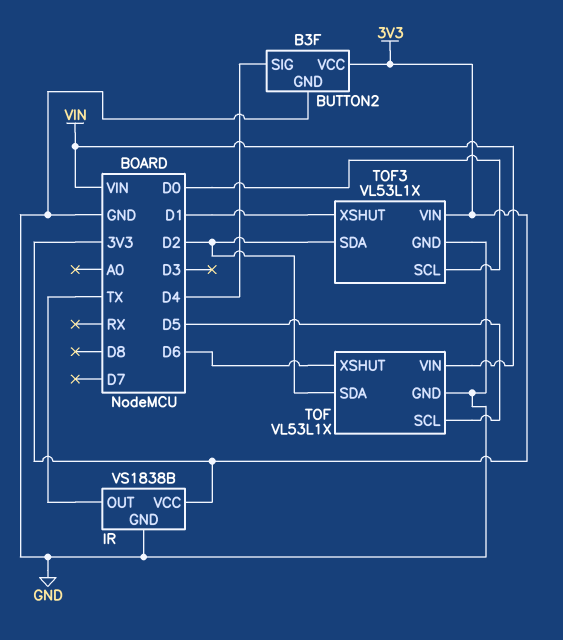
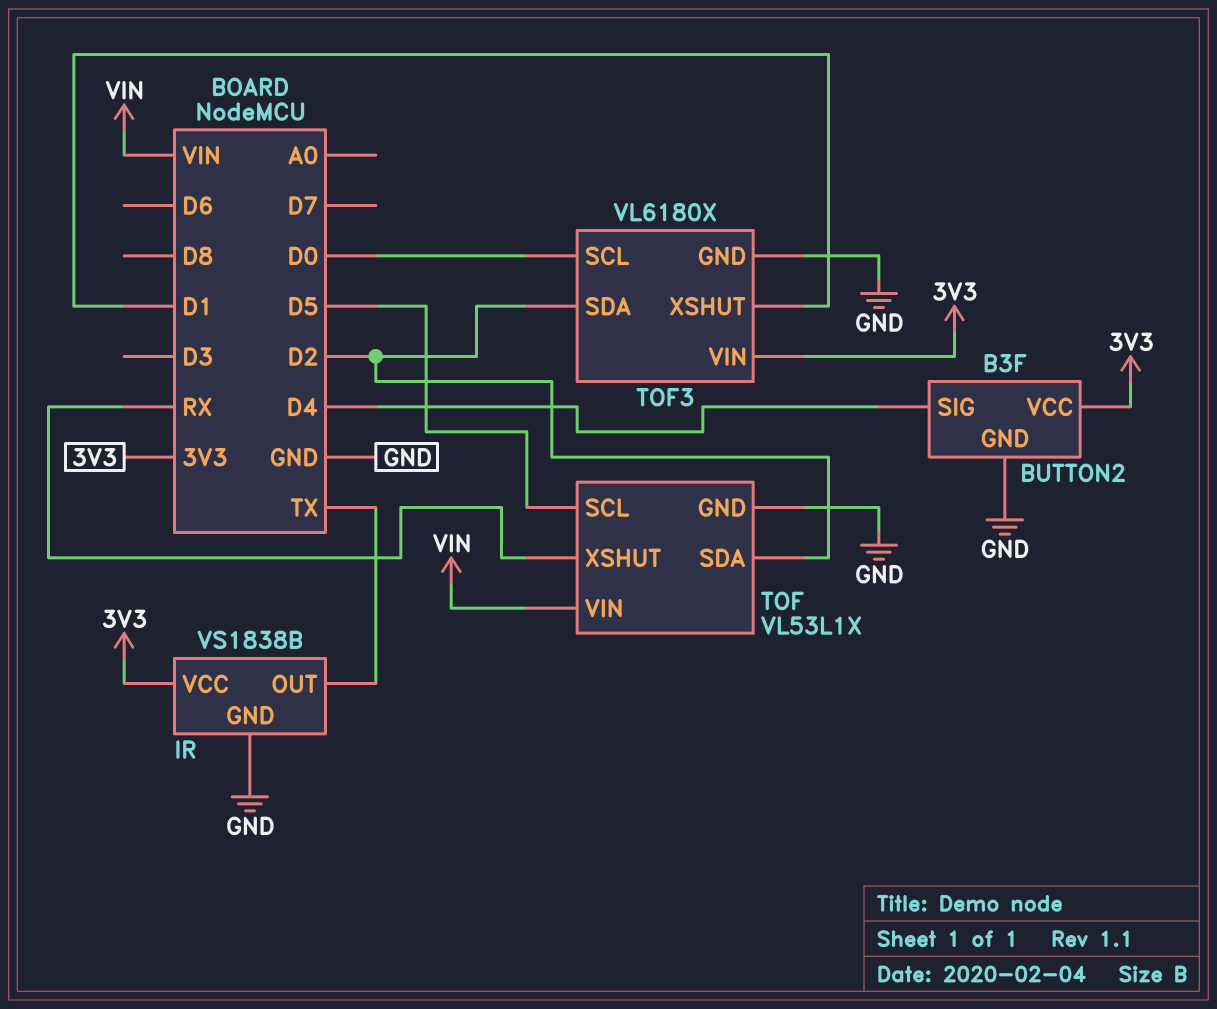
TOF pin XSHUT: D6 -> RX
TOF3: VL53L1X -> VL6180X

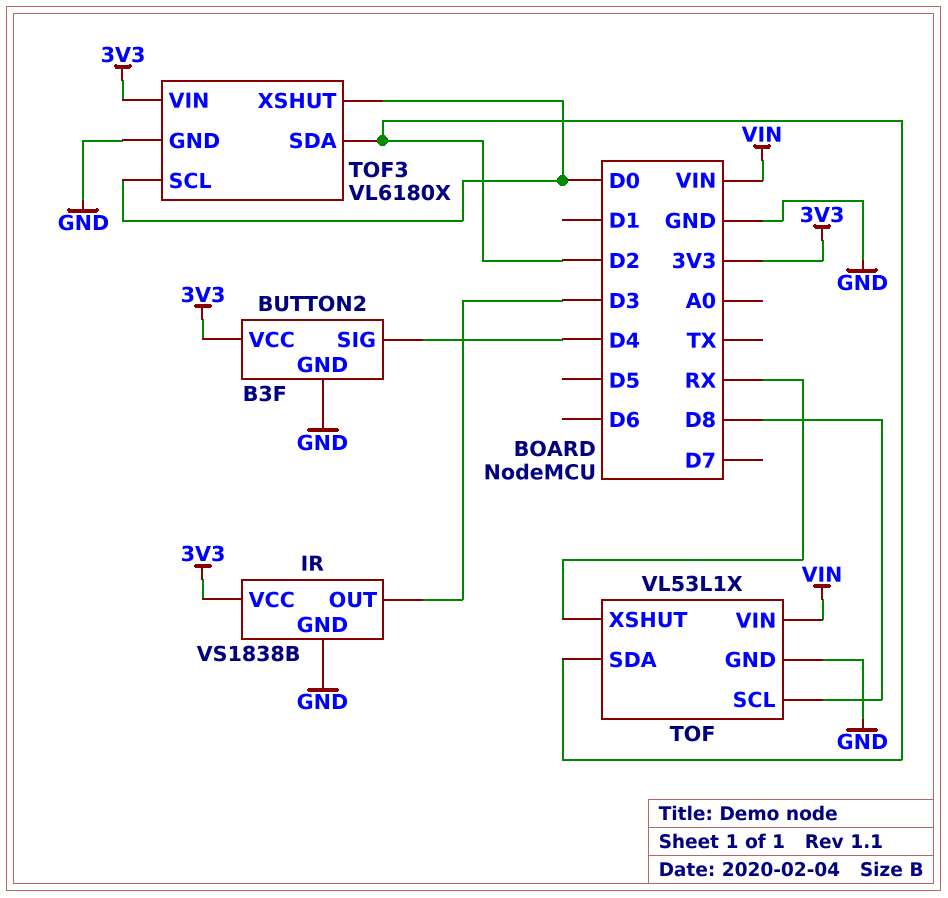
IR pin OUT: TX -> D3
TOF pin SCL: D5 -> D8
TOF3 pin XSHUT: D1 -> D0

